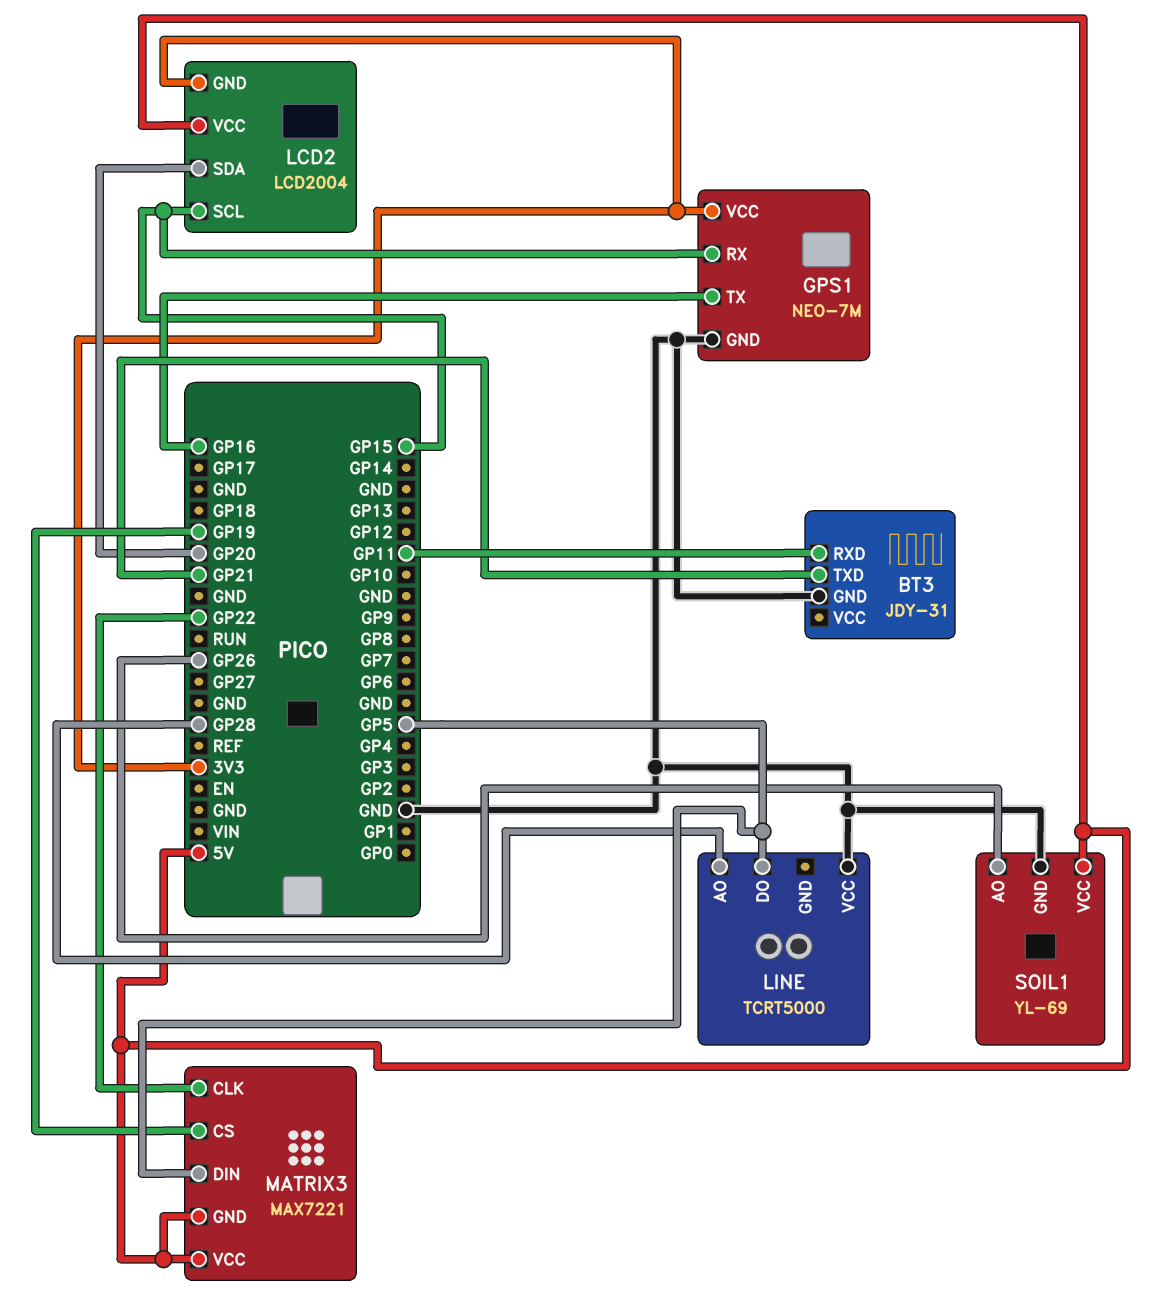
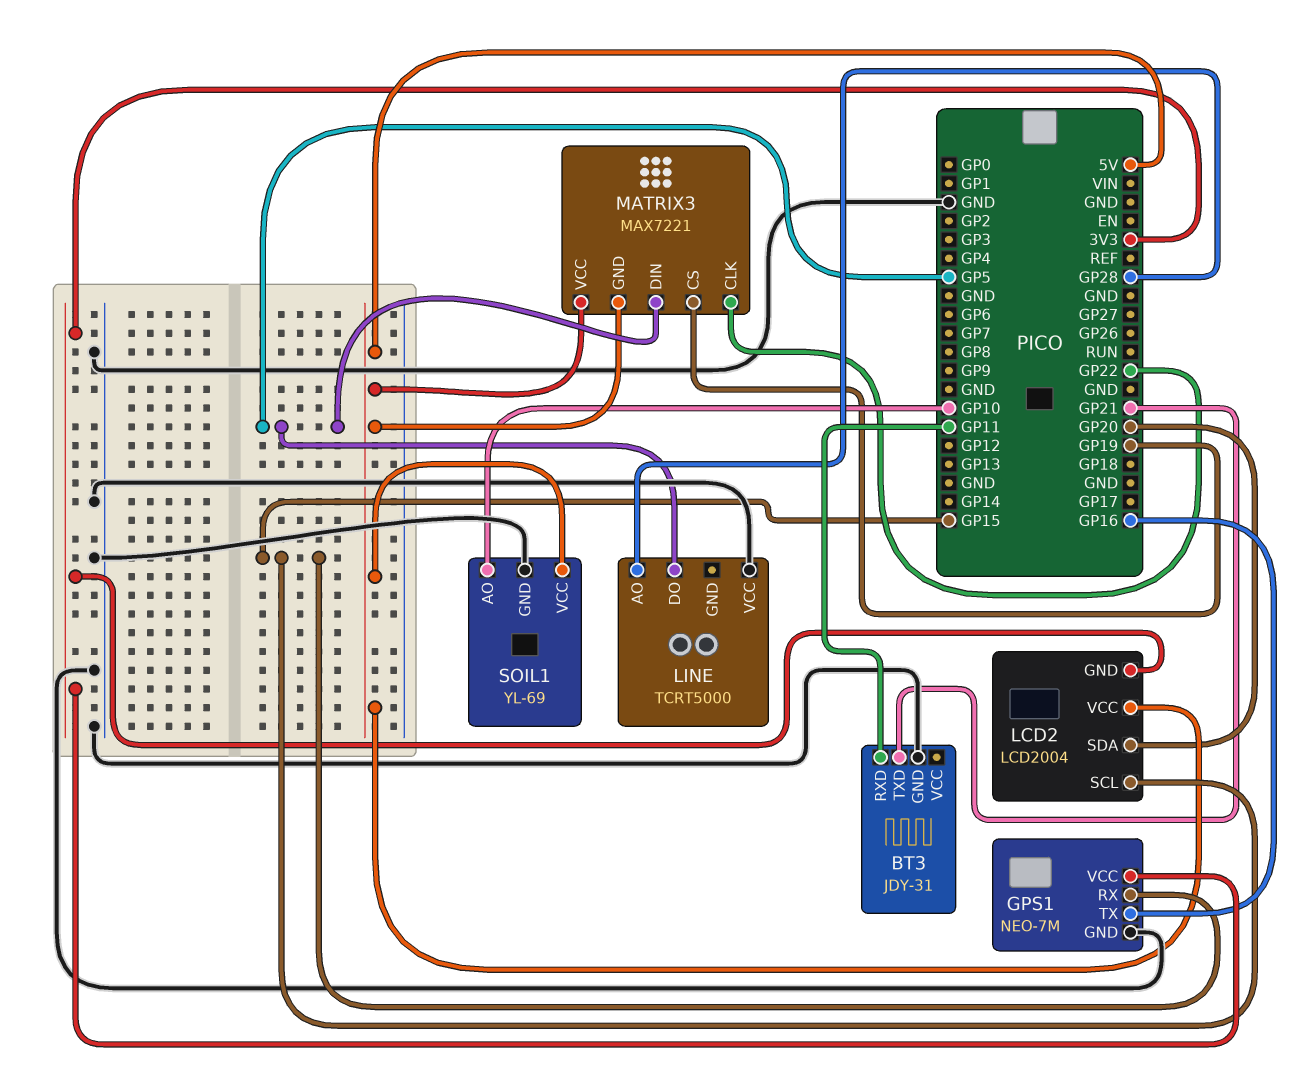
SOIL1 pin AO: GP26 -> GP10

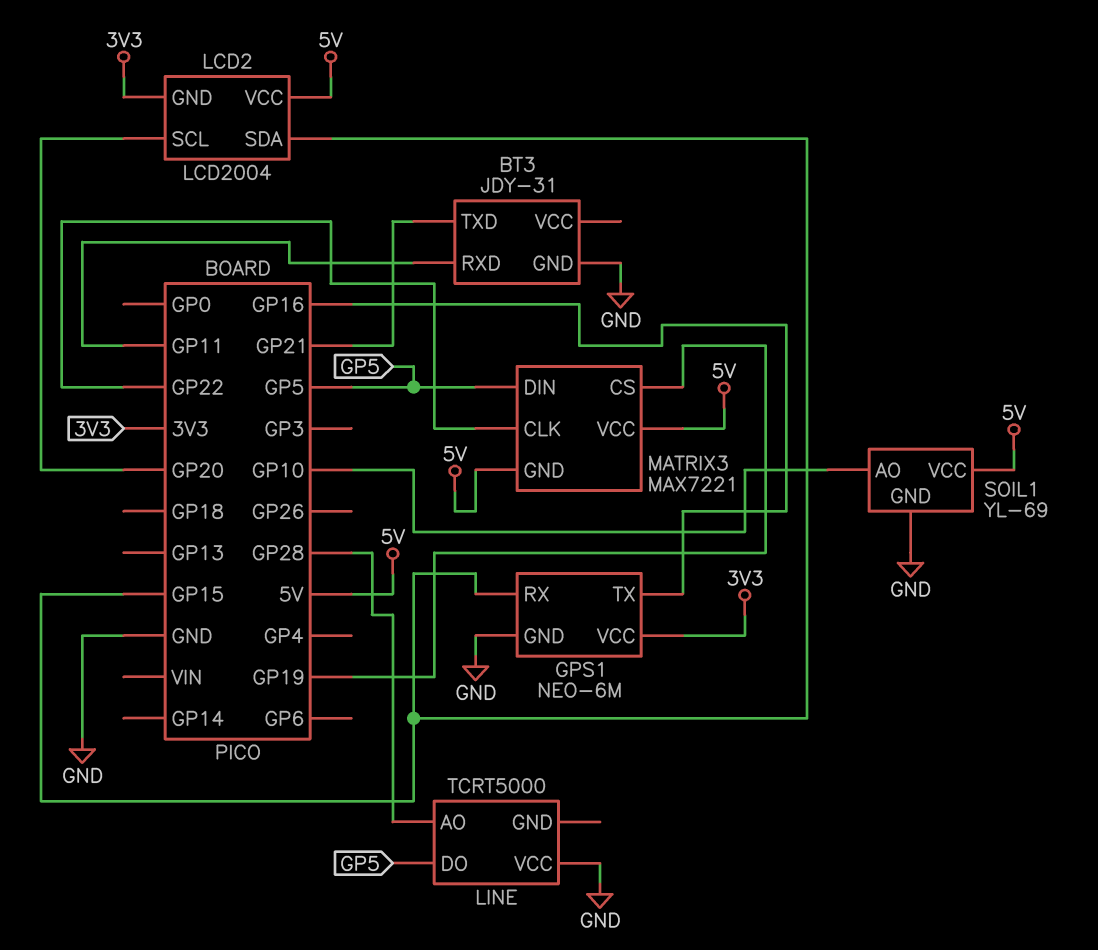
GPS1: NEO-7M -> NEO-6M
LCD2 pin SCL: GP15 -> GP20
LCD2 pin SDA: GP20 -> GP15

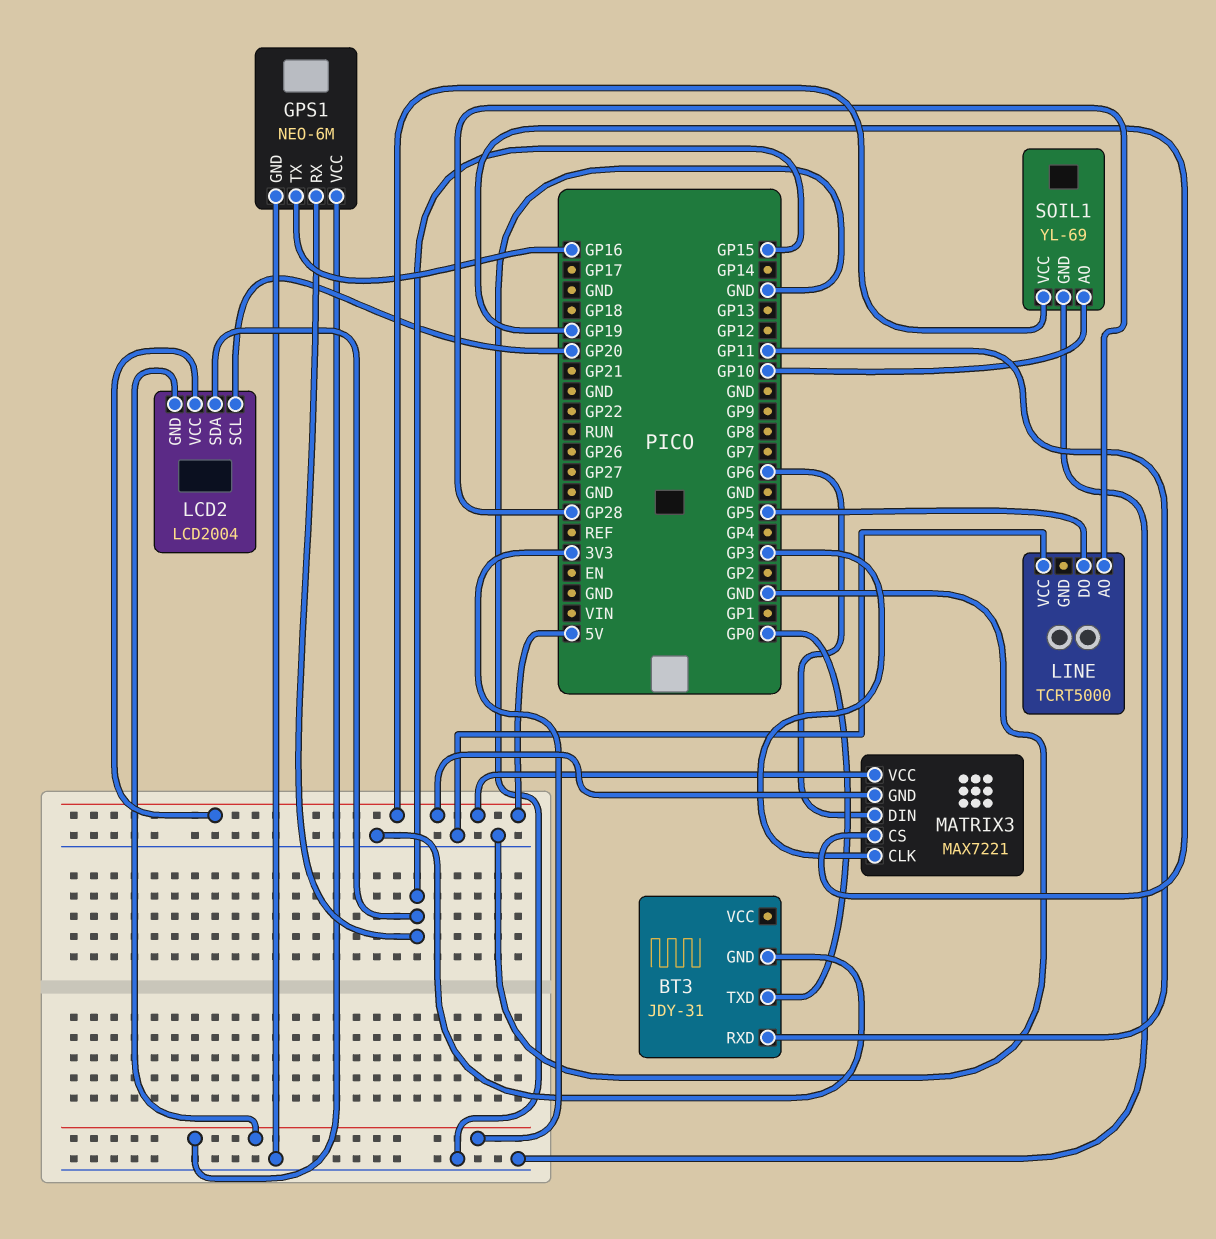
BT3 pin TXD: GP21 -> GP0
MATRIX3 pin CLK: GP22 -> GP3
MATRIX3 pin DIN: GP5 -> GP6

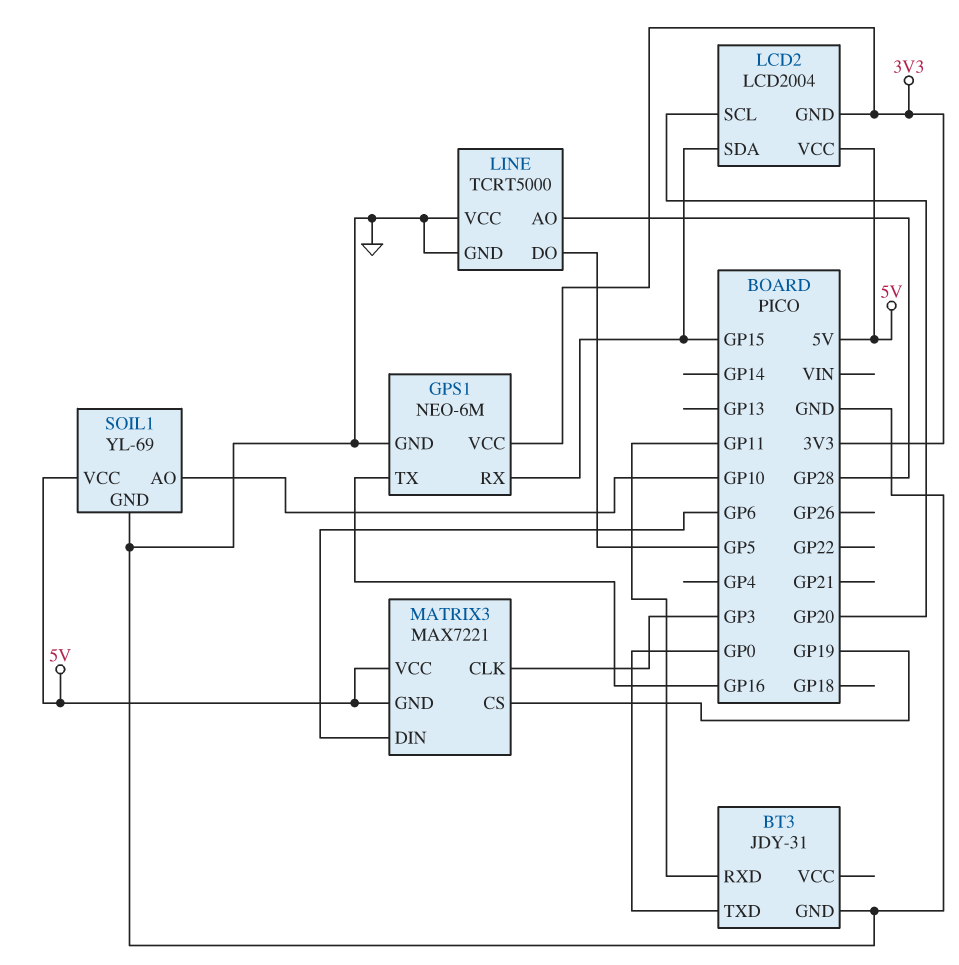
LINE pin GND: none -> GND

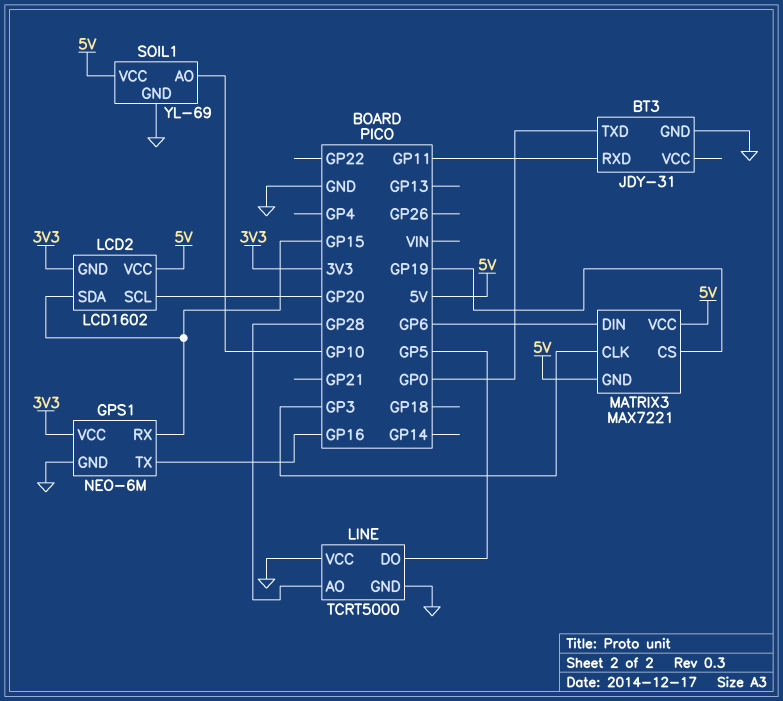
LCD2: LCD2004 -> LCD1602

